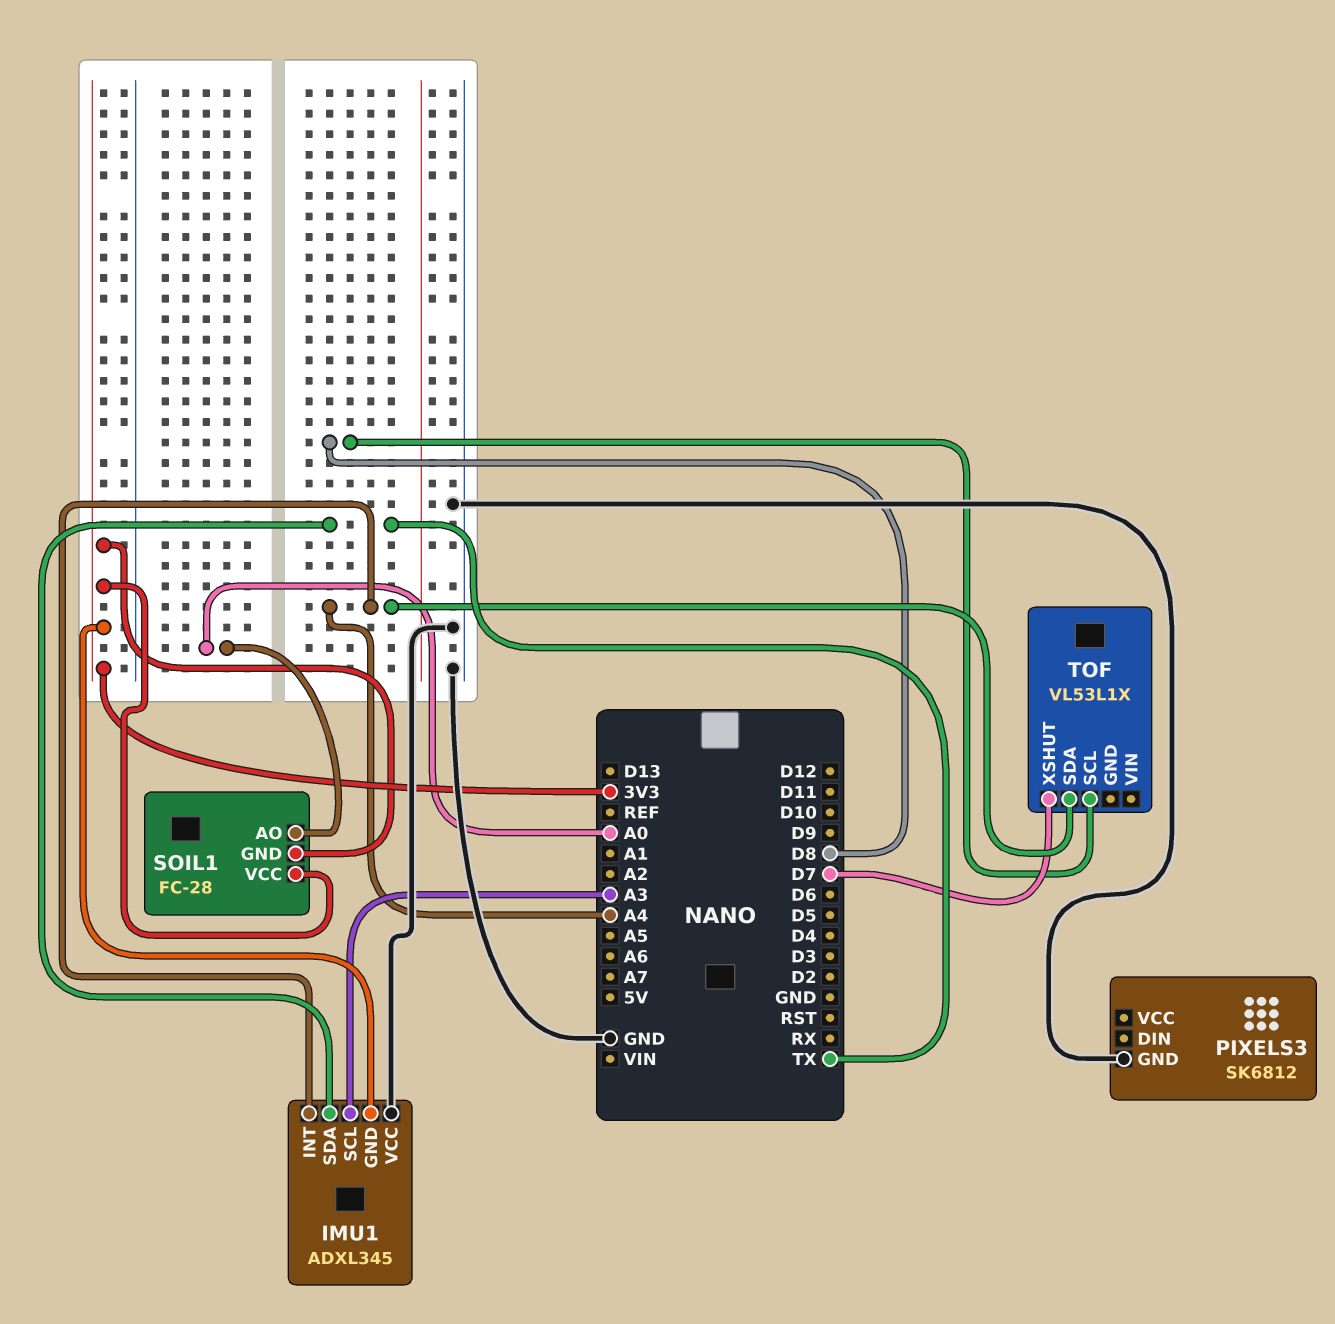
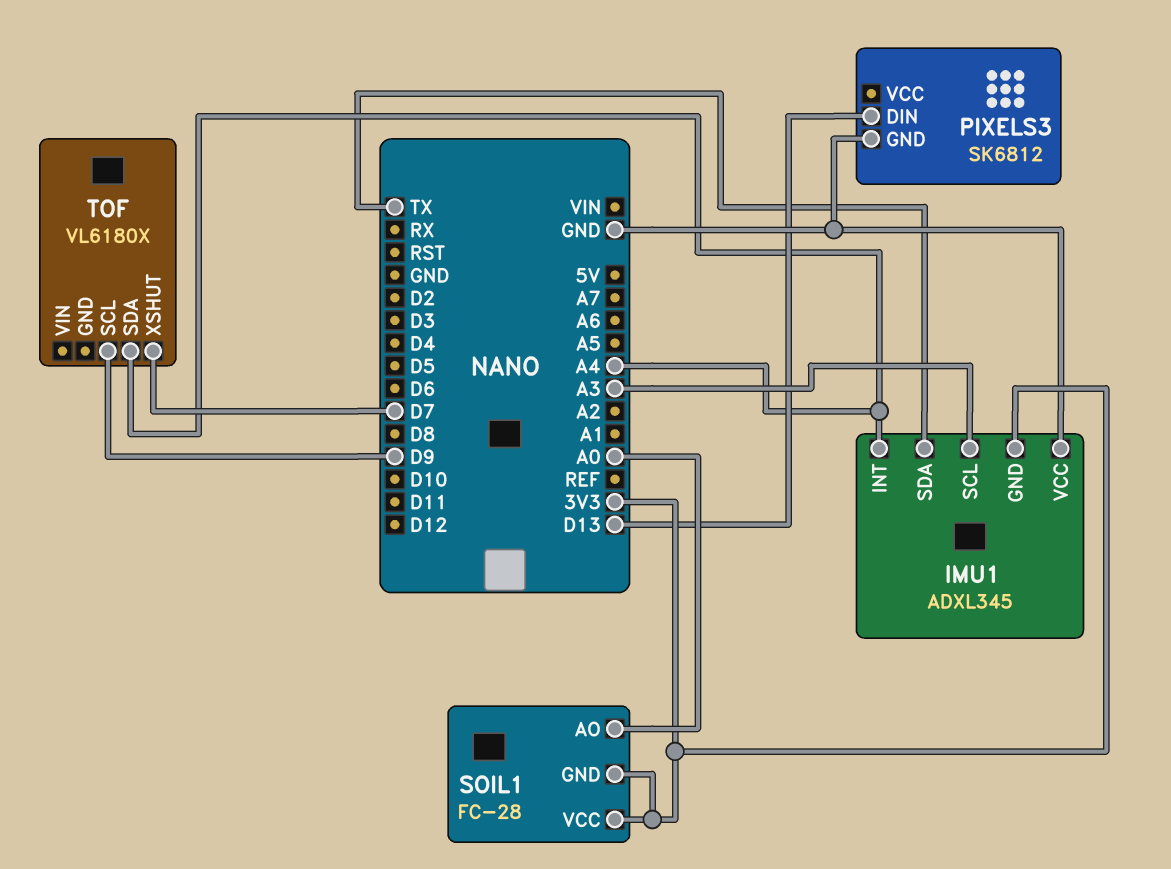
PIXELS3 pin DIN: none -> D13
TOF: VL53L1X -> VL6180X
TOF pin SCL: D8 -> D9

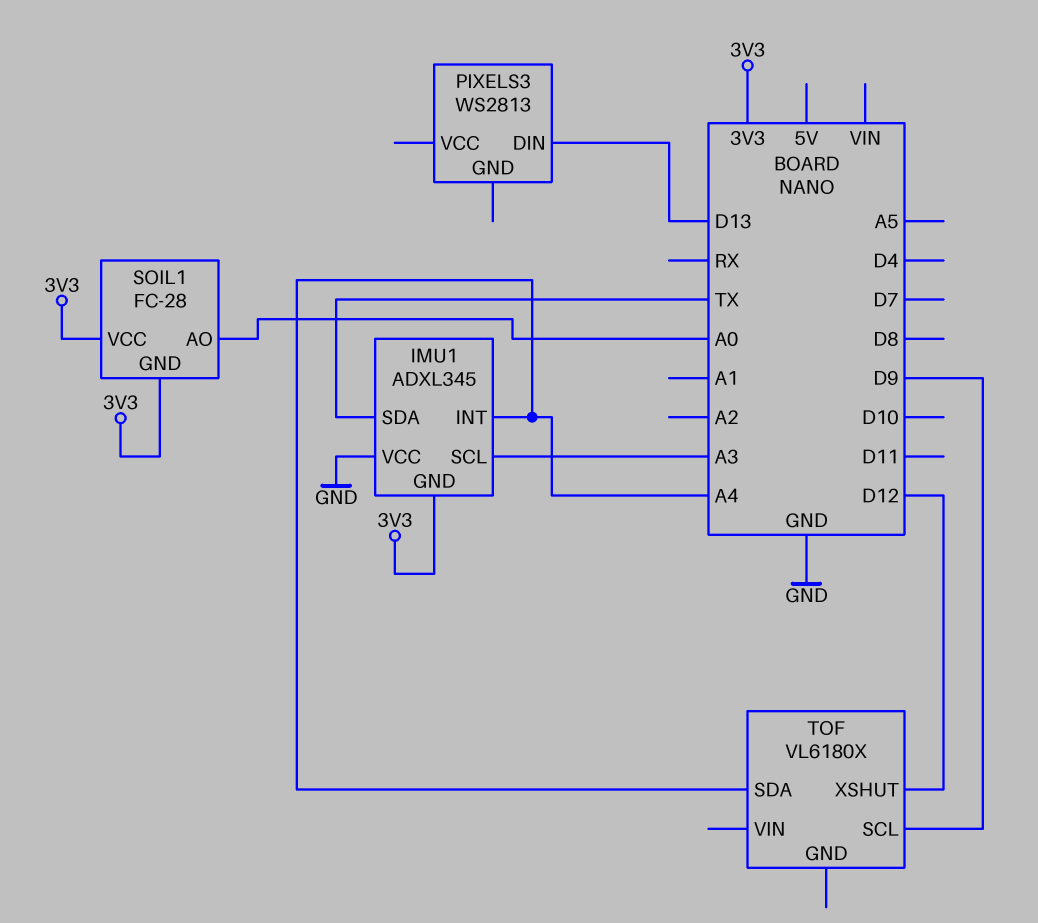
PIXELS3: SK6812 -> WS2813
PIXELS3 pin GND: GND -> none
TOF pin XSHUT: D7 -> D12

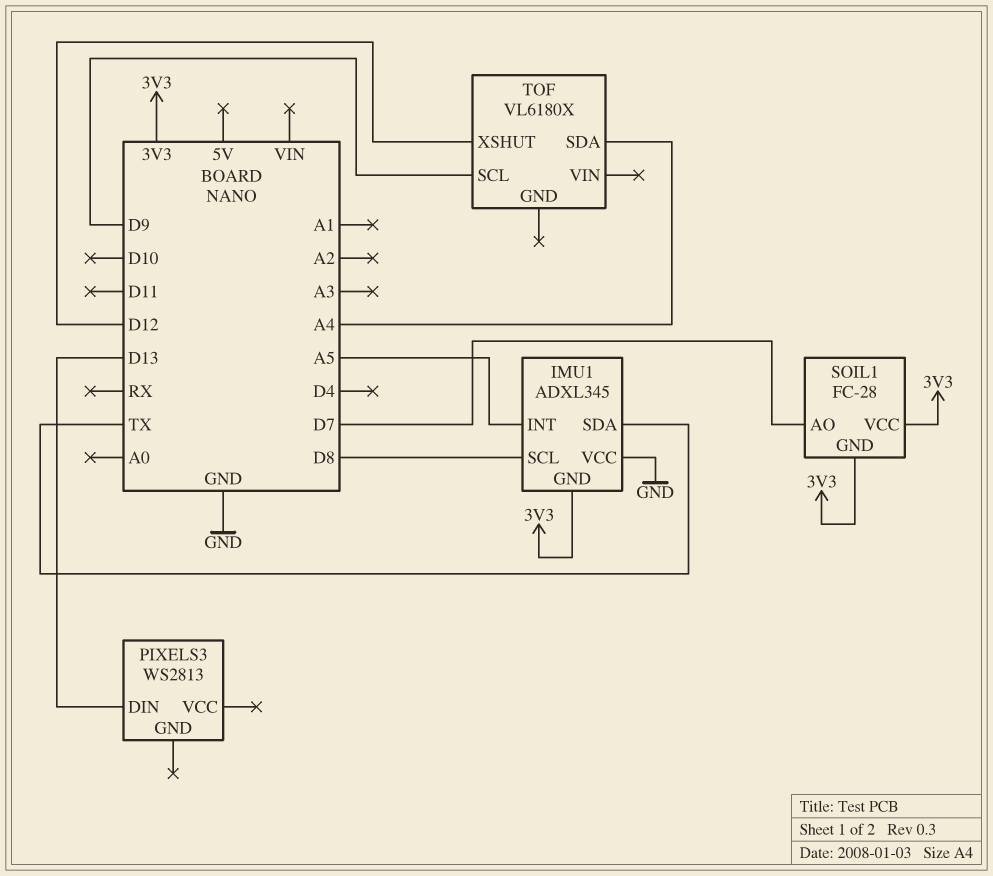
IMU1 pin INT: A4 -> A5
IMU1 pin SCL: A3 -> D8
SOIL1 pin AO: A0 -> D7

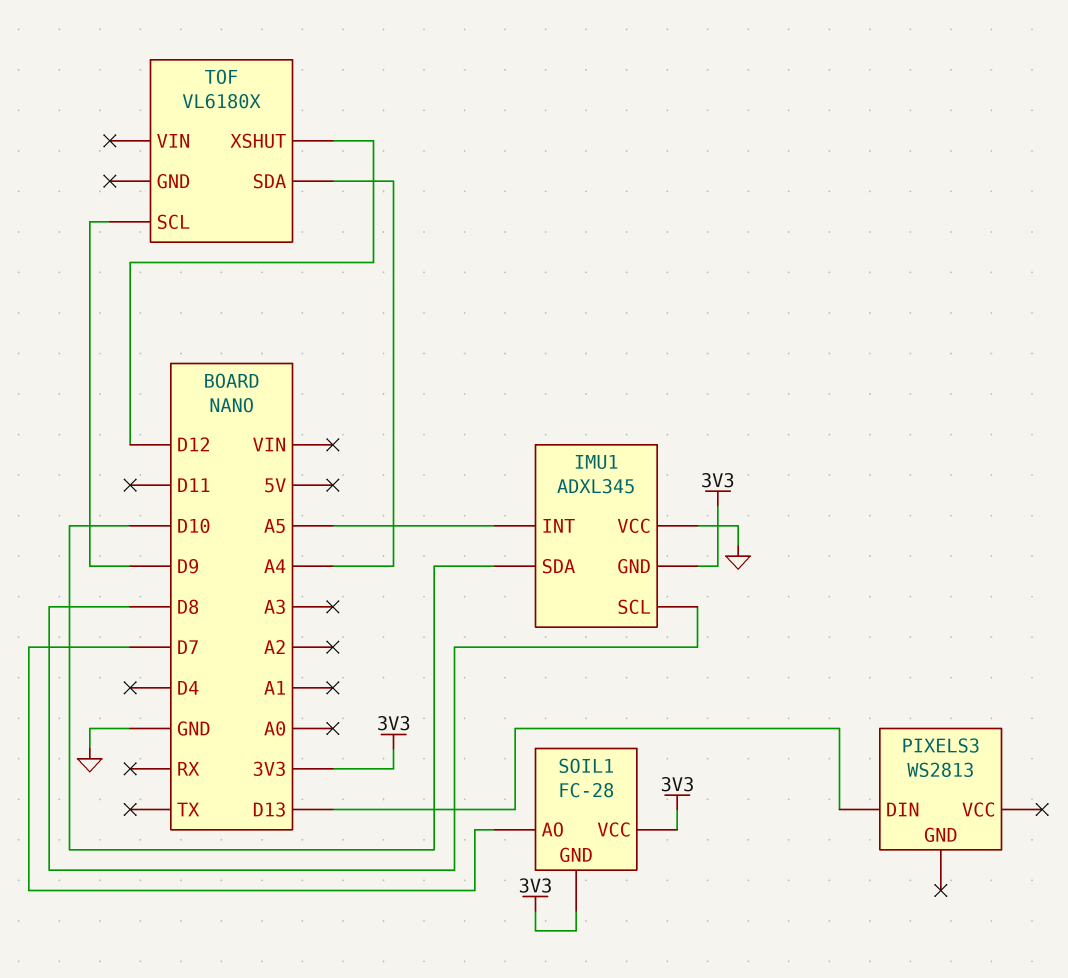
IMU1 pin SDA: TX -> D10

